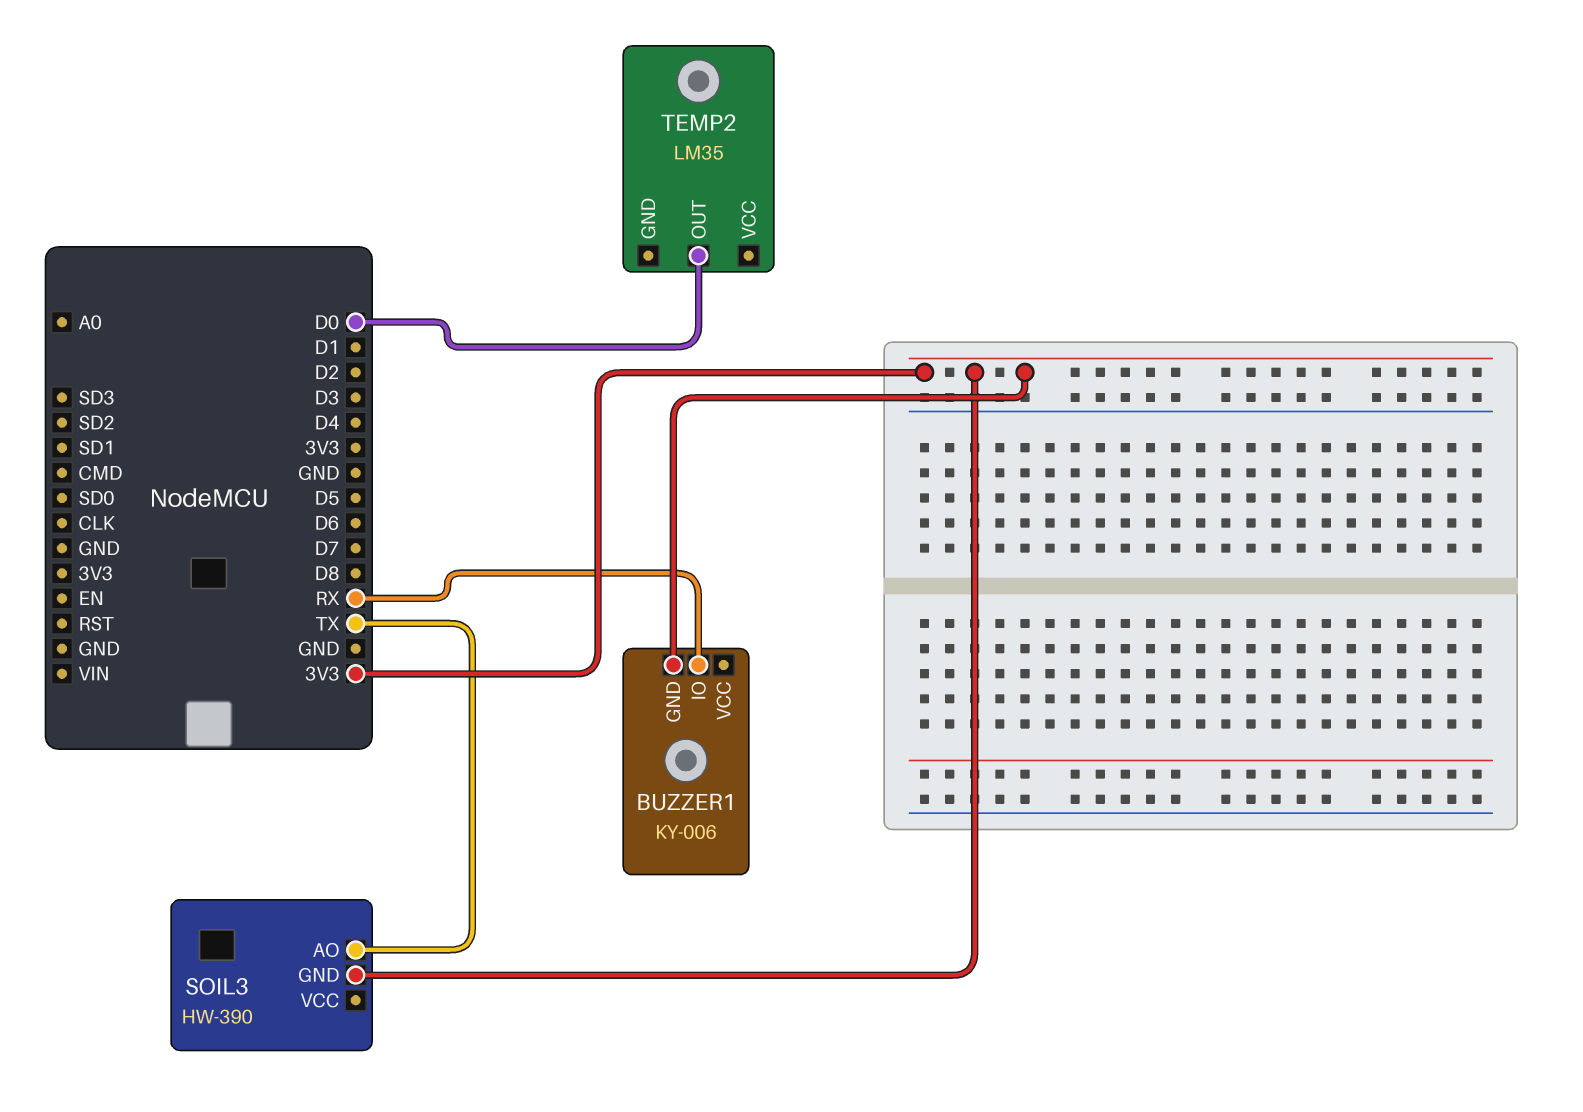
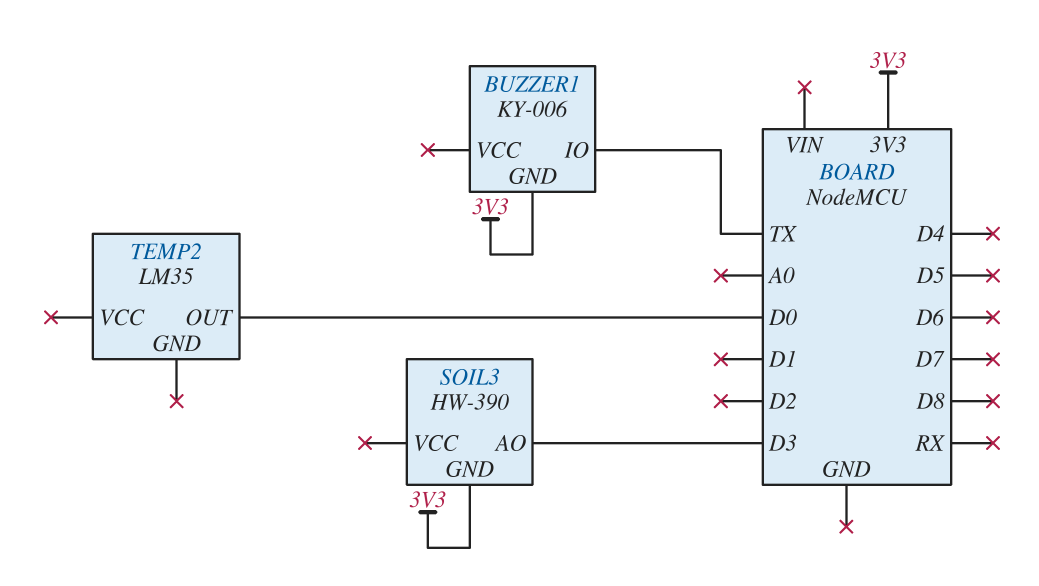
BUZZER1 pin IO: RX -> TX
SOIL3 pin AO: TX -> D3

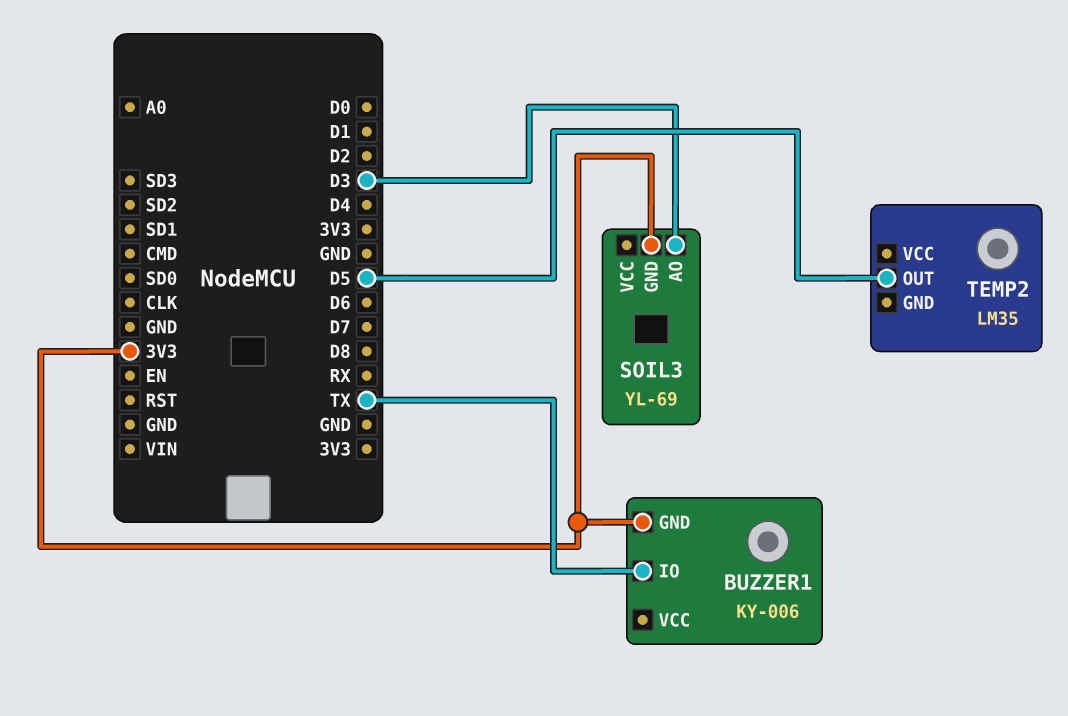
SOIL3: HW-390 -> YL-69
TEMP2 pin OUT: D0 -> D5

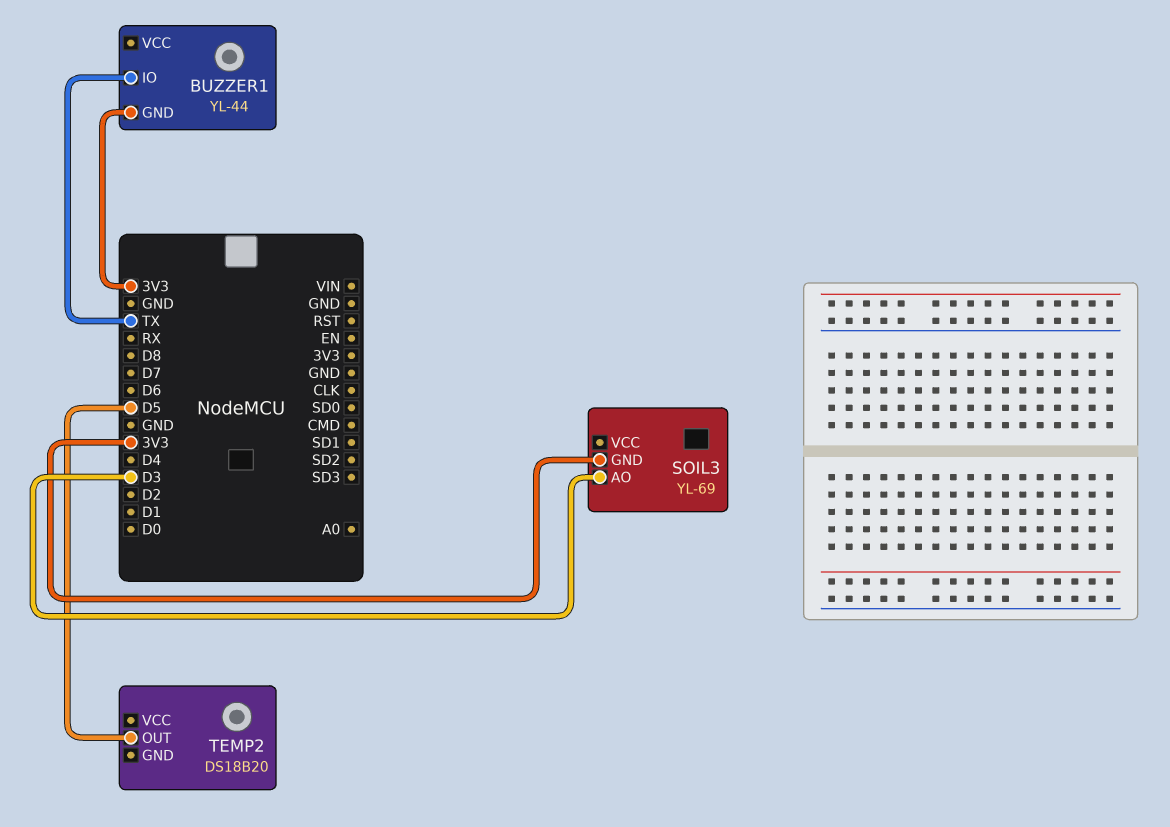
BUZZER1: KY-006 -> YL-44
TEMP2: LM35 -> DS18B20

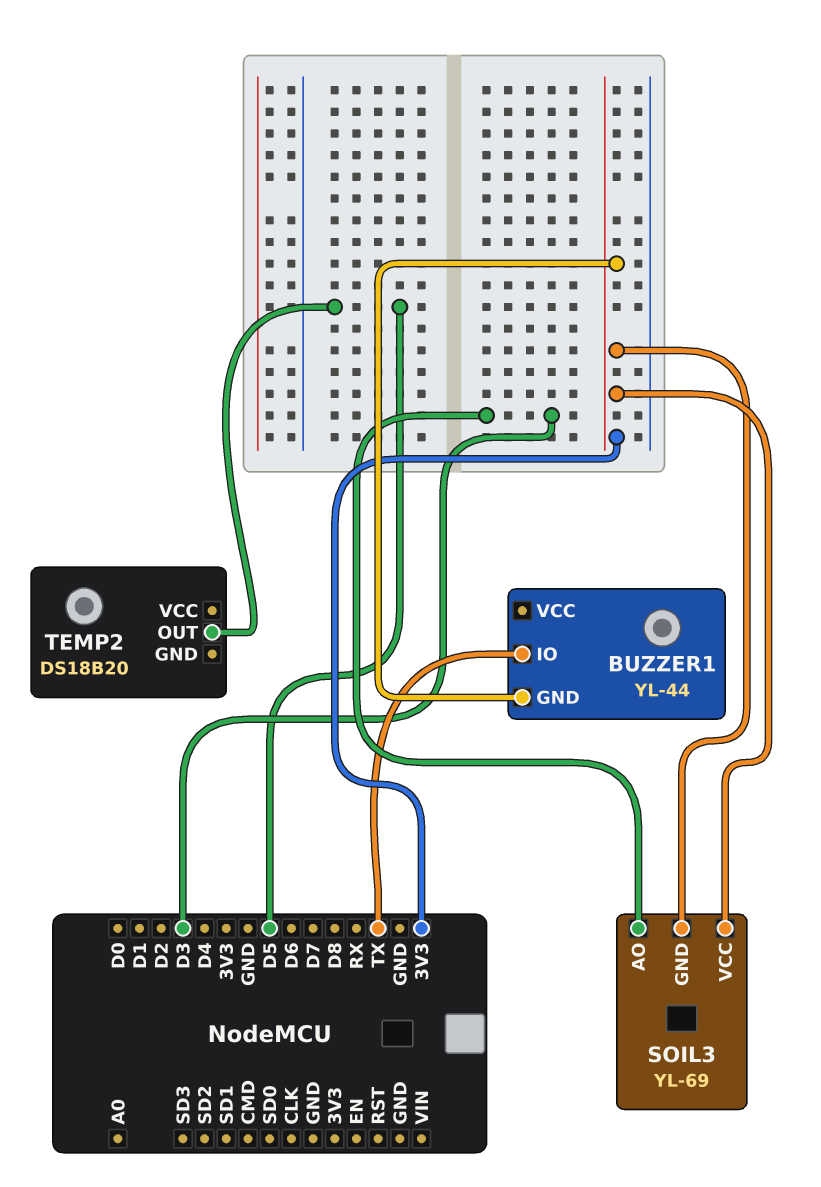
SOIL3 pin VCC: none -> 3V3

